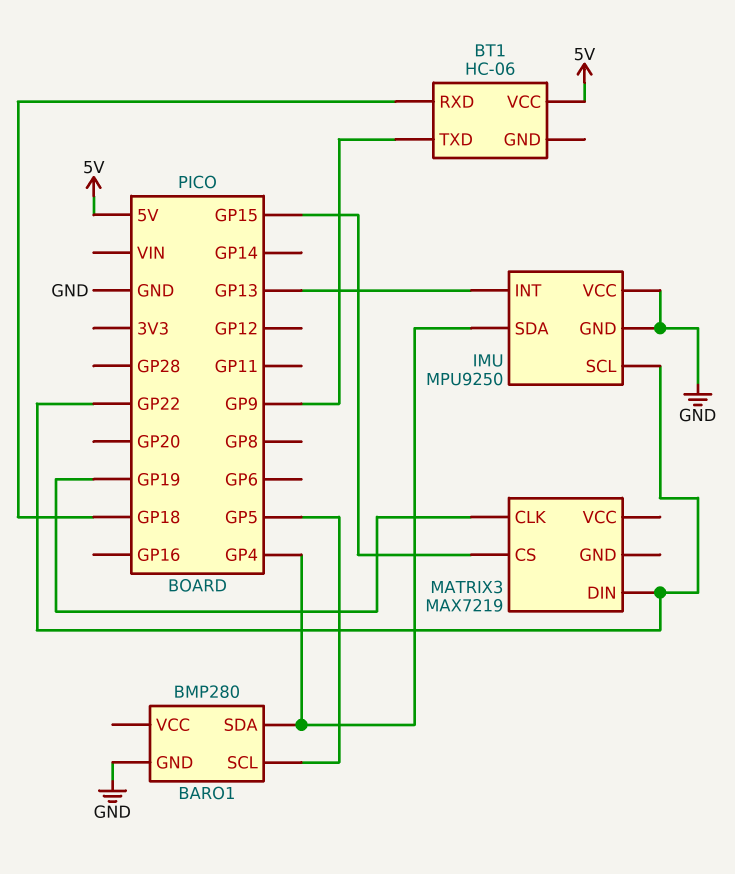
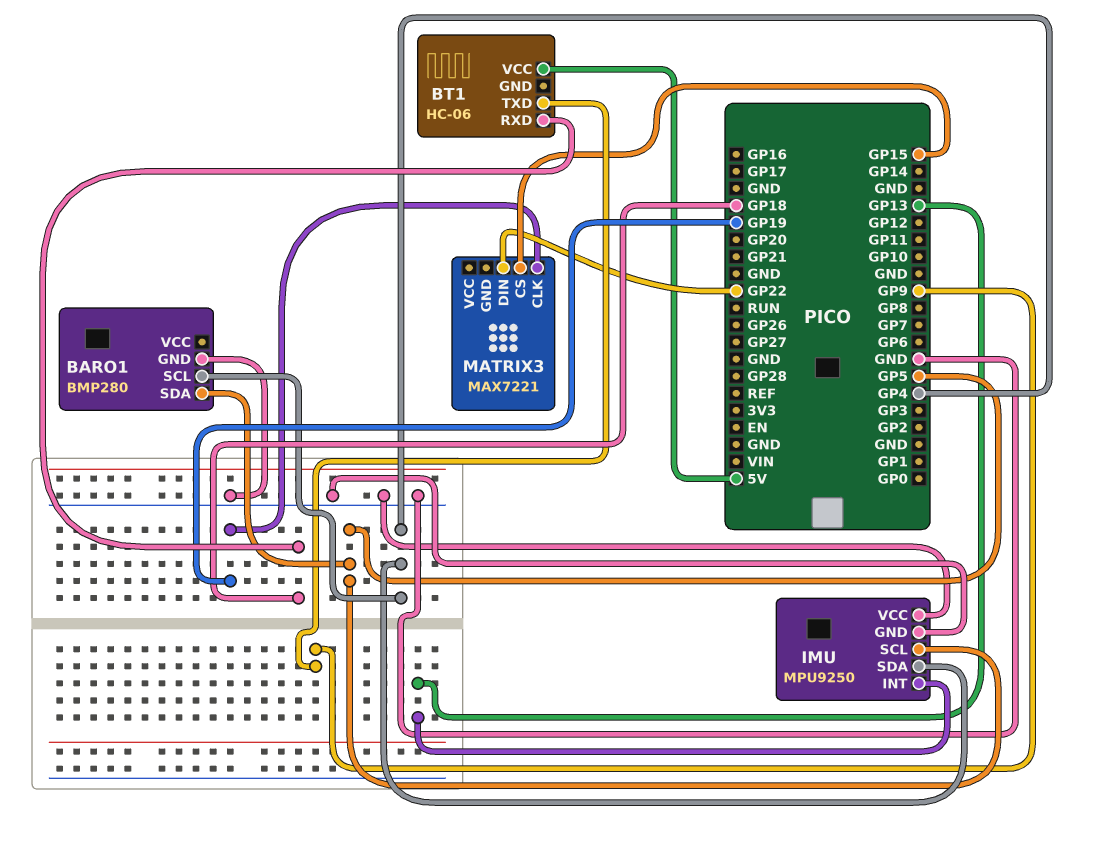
BARO1 pin SCL: GP5 -> GP4
BARO1 pin SDA: GP4 -> GP5
IMU pin SCL: GP22 -> GP5
MATRIX3: MAX7219 -> MAX7221

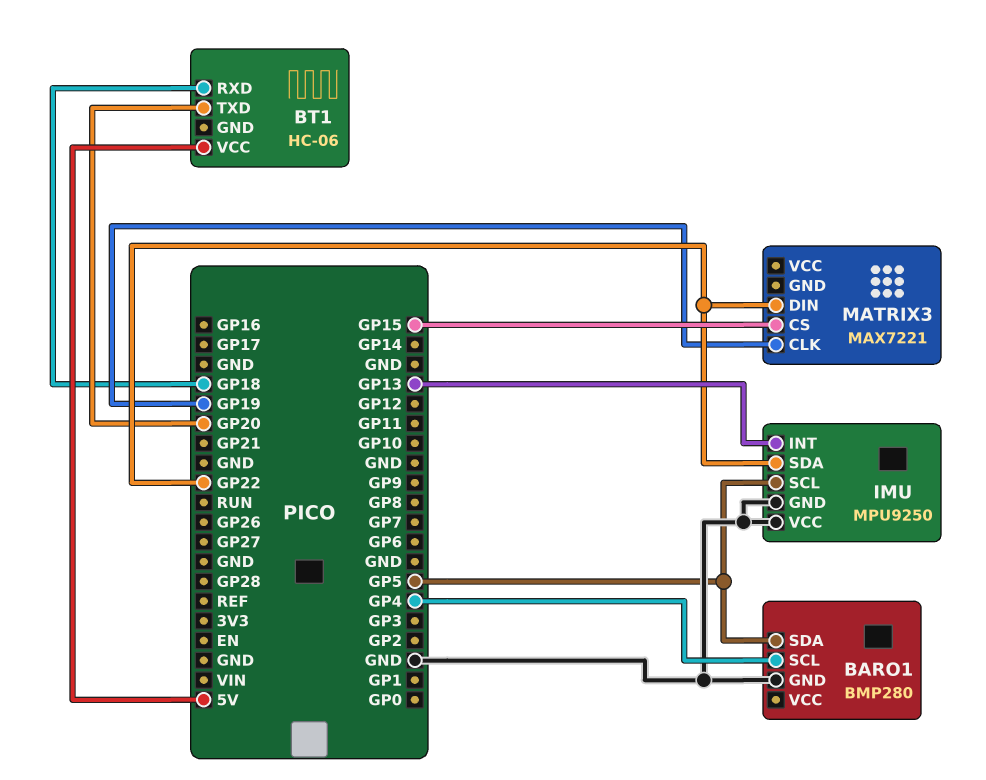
BT1 pin TXD: GP9 -> GP20
IMU pin SDA: GP4 -> GP22

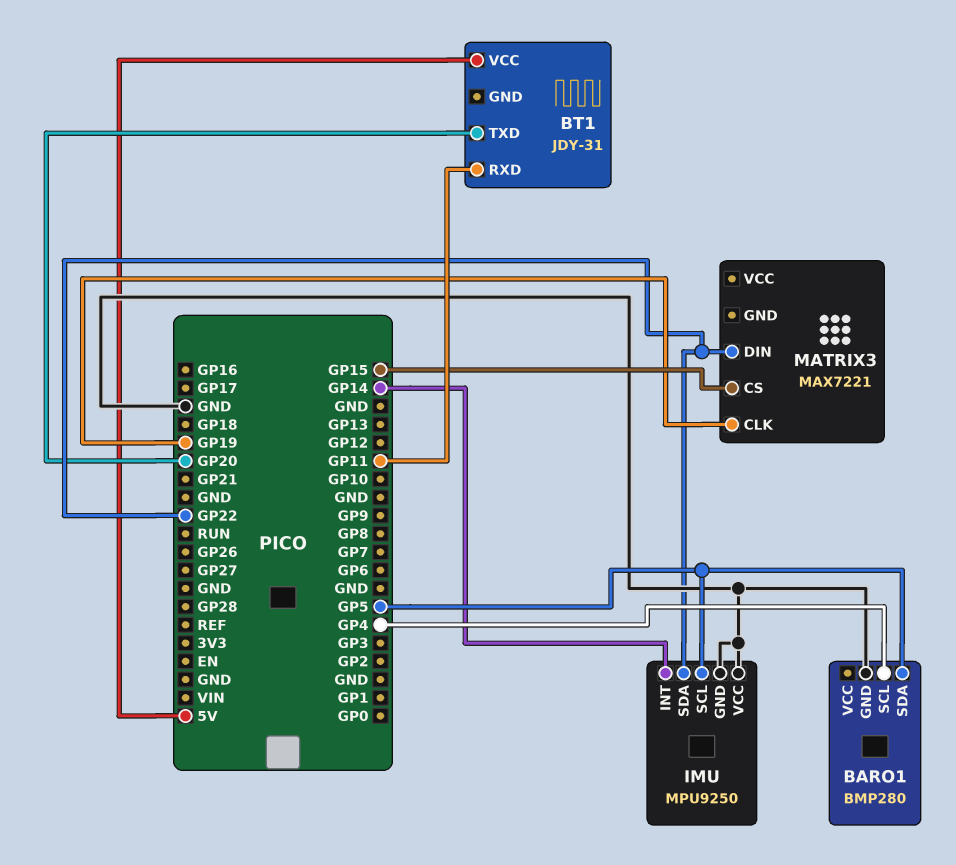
BT1: HC-06 -> JDY-31
BT1 pin RXD: GP18 -> GP11
IMU pin INT: GP13 -> GP14

